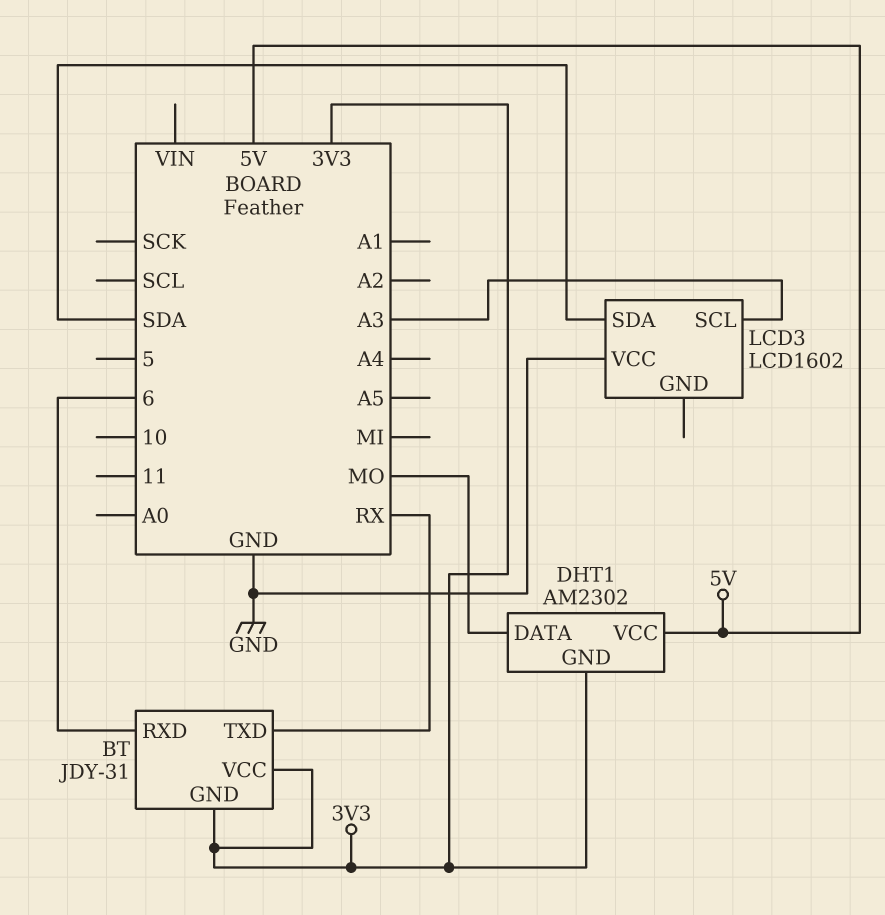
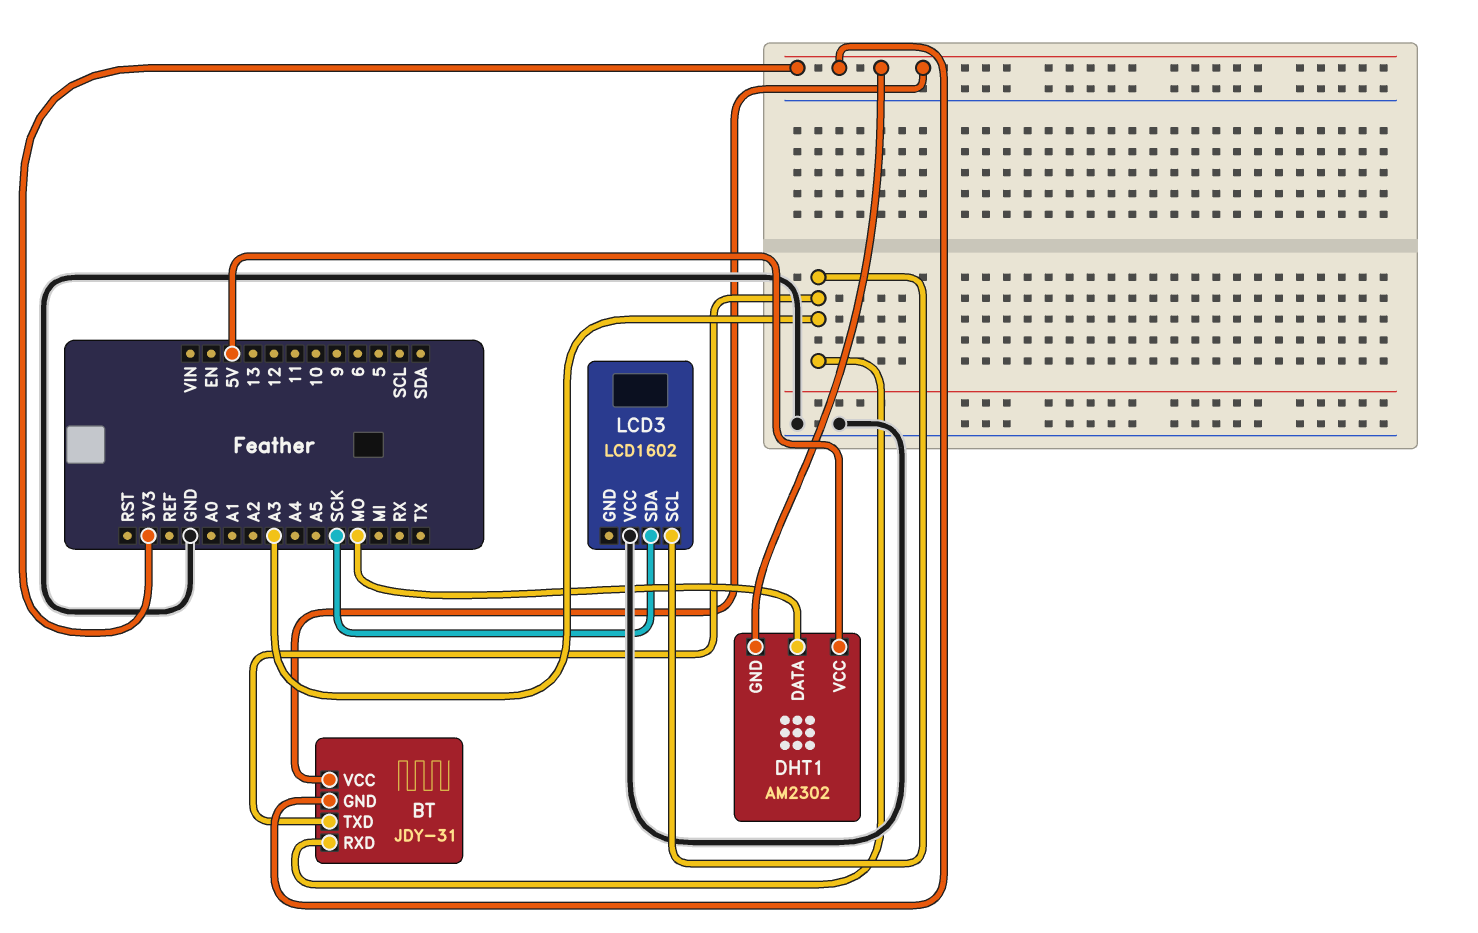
BT pin RXD: 6 -> A3
BT pin TXD: RX -> A3
LCD3 pin SDA: SDA -> SCK

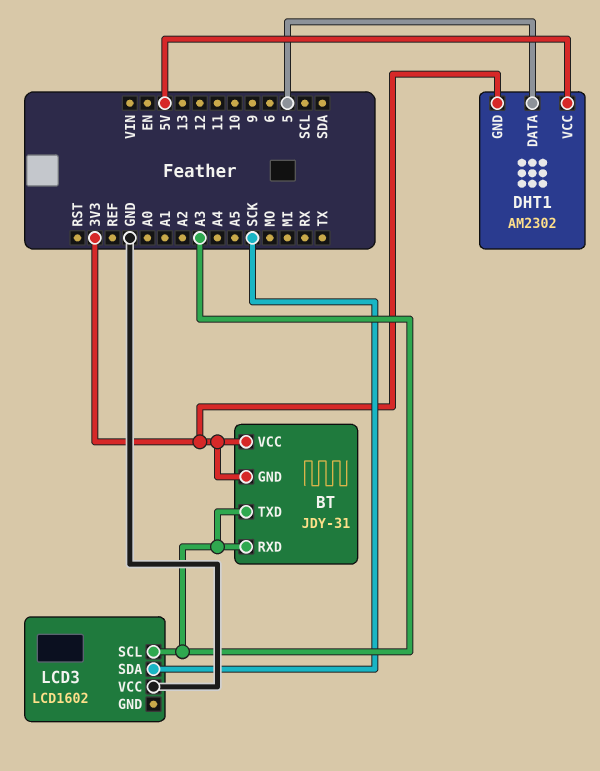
DHT1 pin DATA: MO -> 5

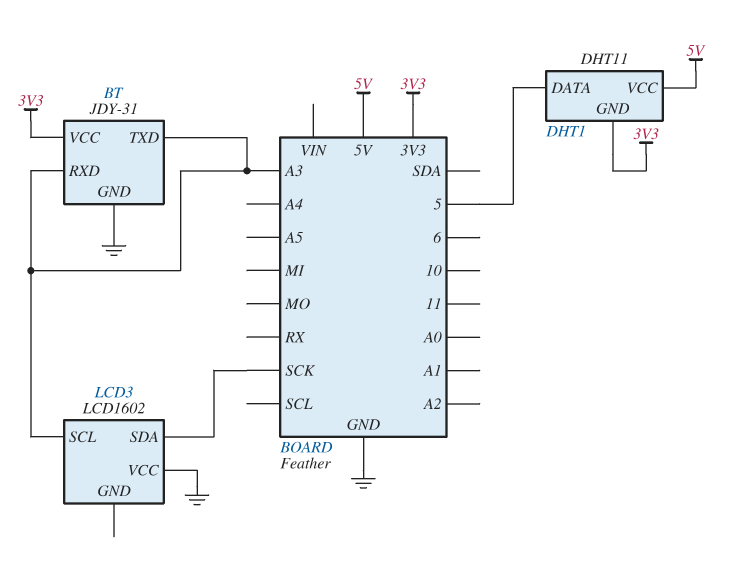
BT pin GND: 3V3 -> GND
DHT1: AM2302 -> DHT11

